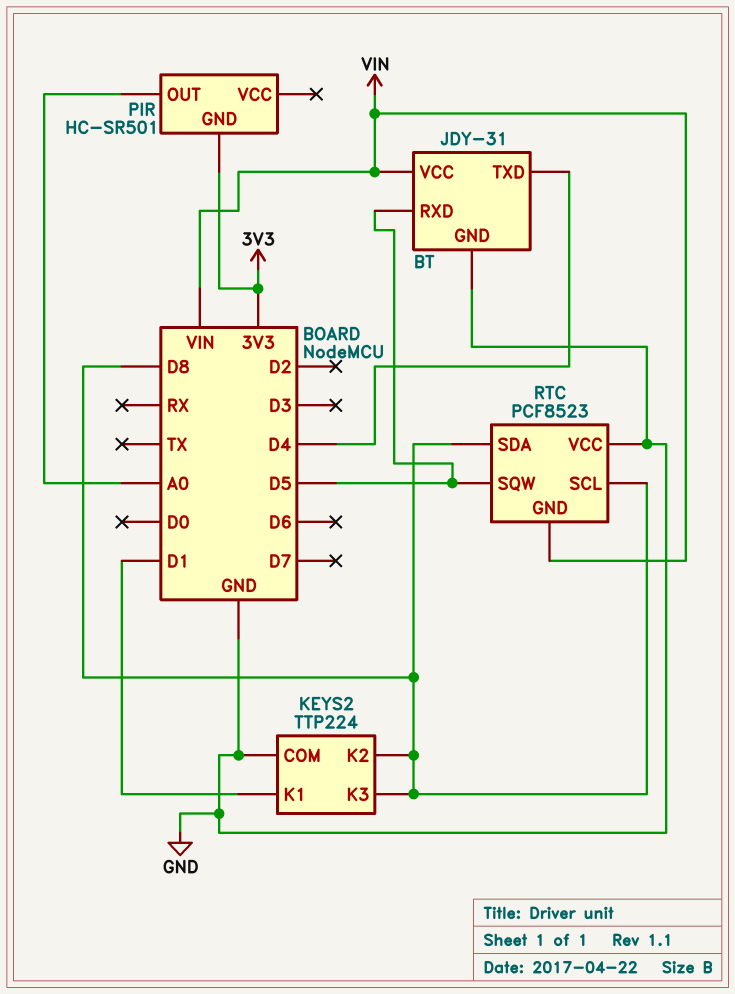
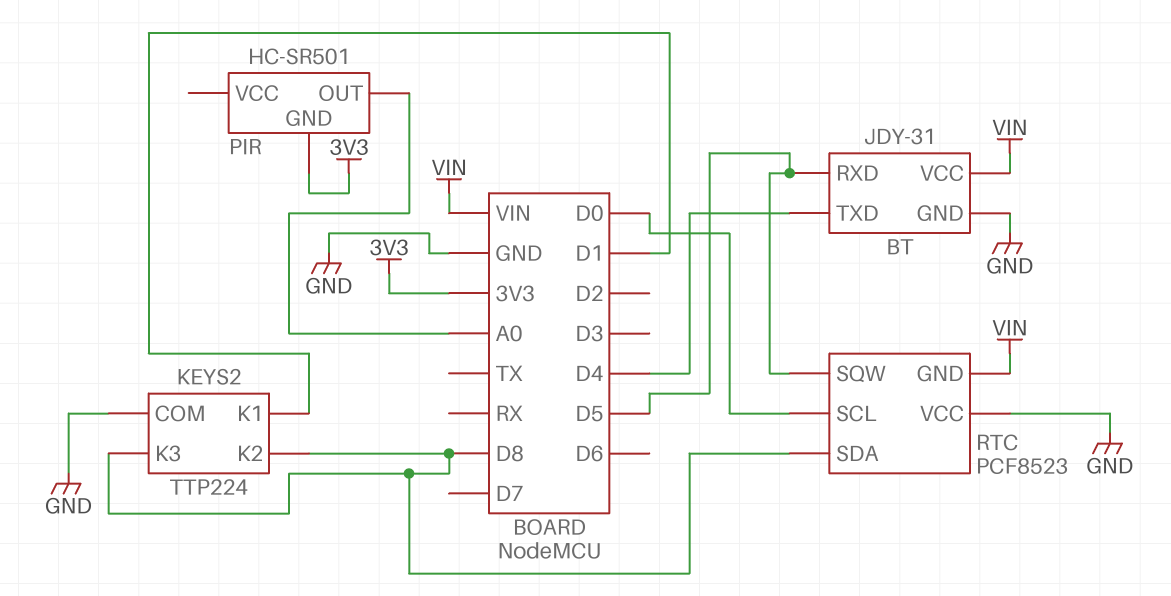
RTC pin SCL: D8 -> D0

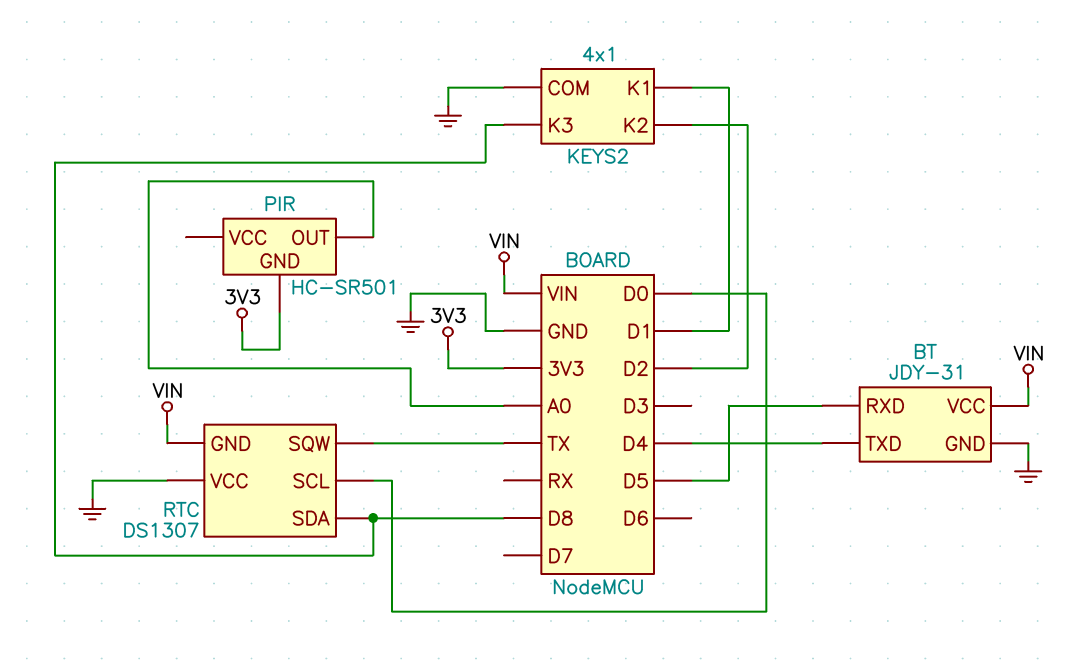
KEYS2: TTP224 -> 4x1
KEYS2 pin K2: D8 -> D2
RTC: PCF8523 -> DS1307
RTC pin SQW: D5 -> TX

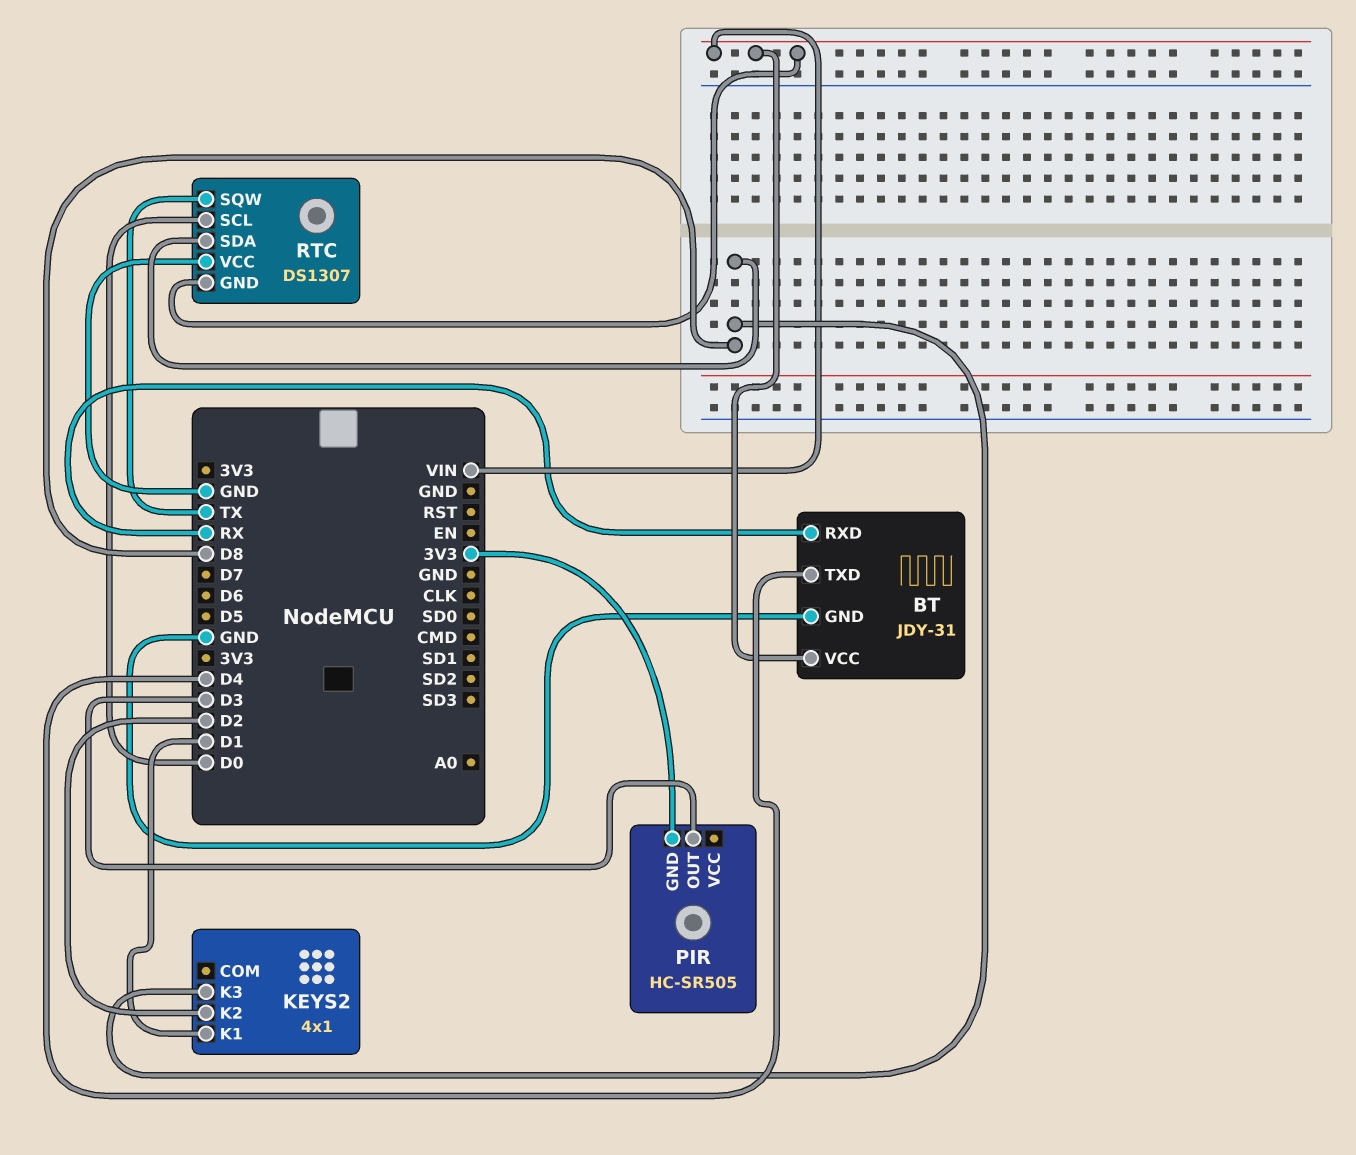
BT pin RXD: D5 -> RX
KEYS2 pin COM: GND -> none
PIR: HC-SR501 -> HC-SR505
PIR pin OUT: A0 -> D3

